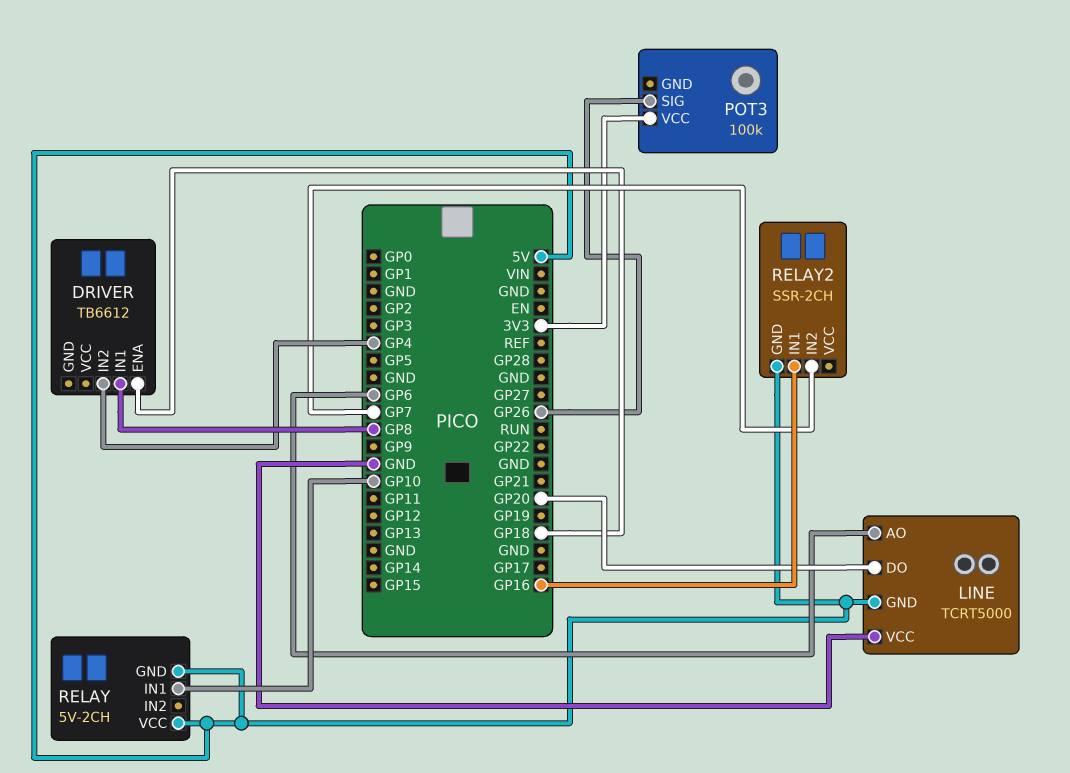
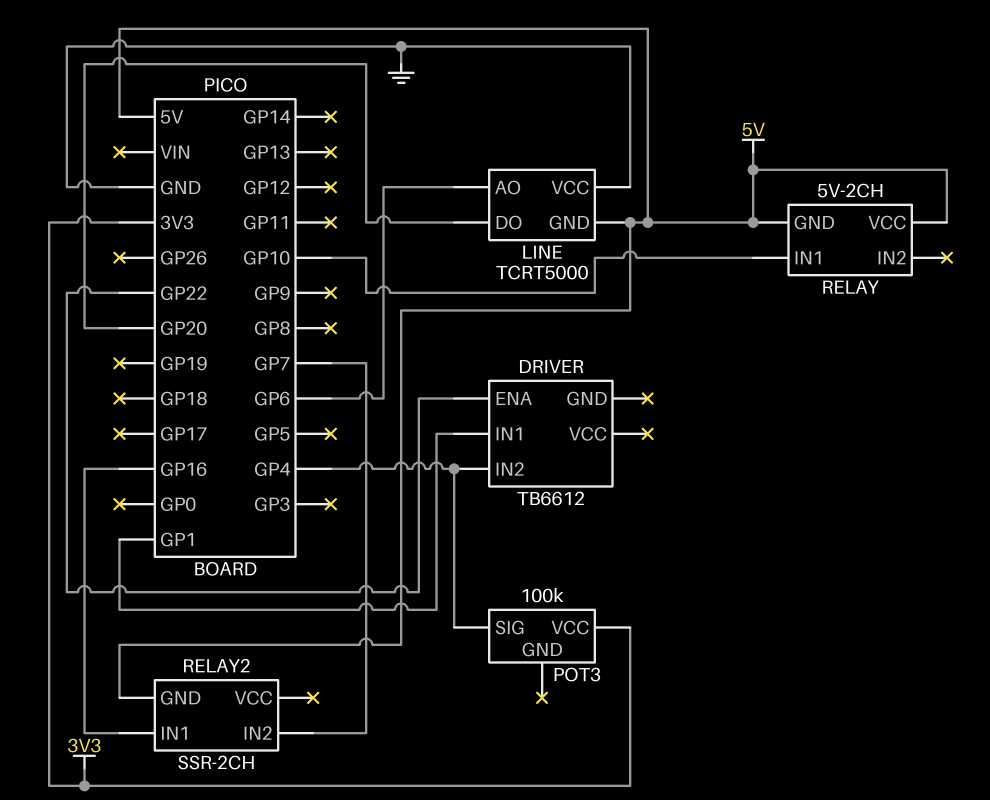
DRIVER pin ENA: GP18 -> GP22
DRIVER pin IN1: GP8 -> GP1
POT3 pin SIG: GP26 -> GP4

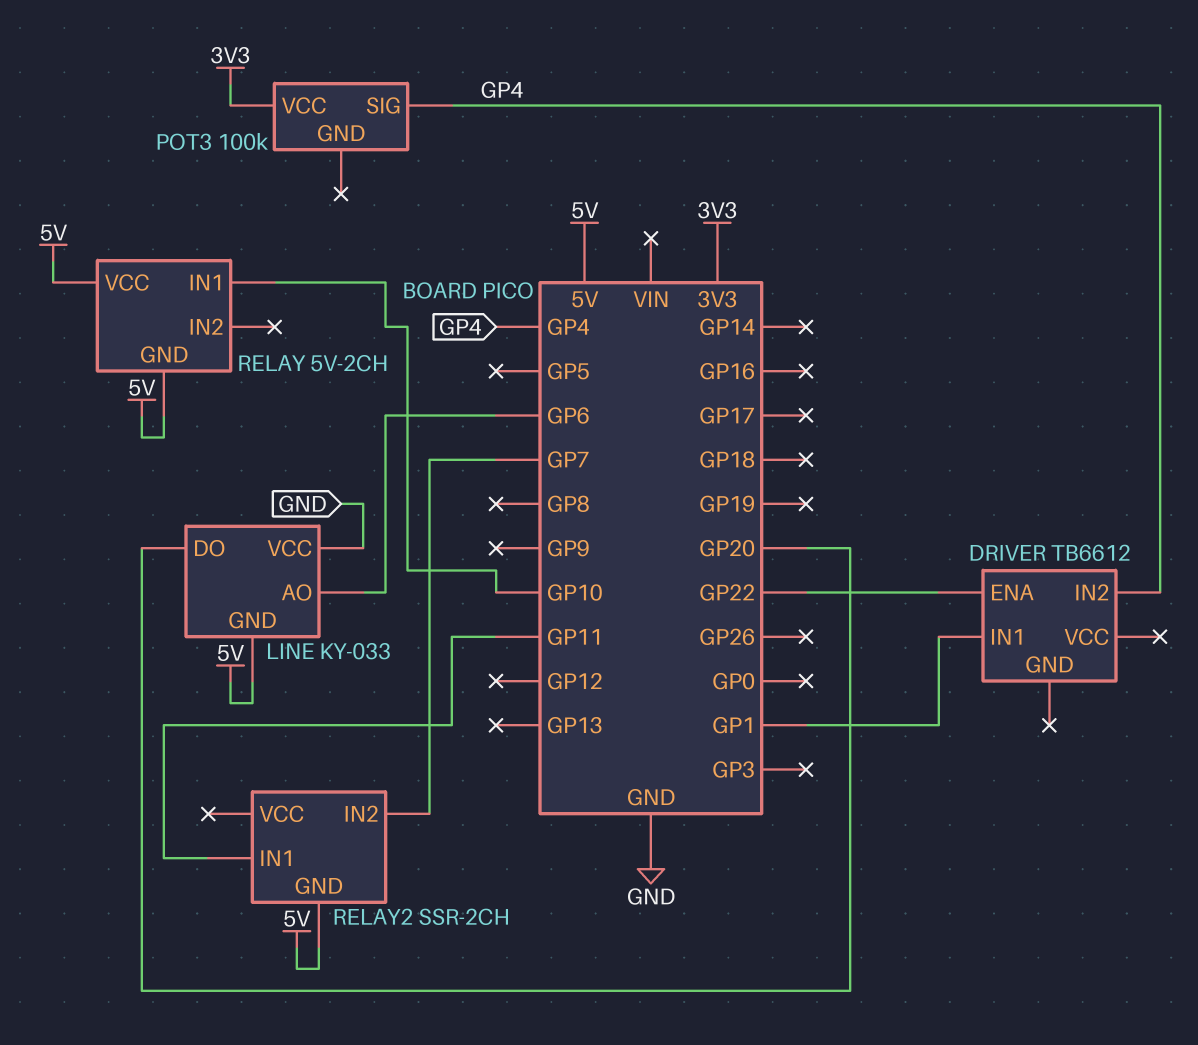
LINE: TCRT5000 -> KY-033
RELAY2 pin IN1: GP16 -> GP11

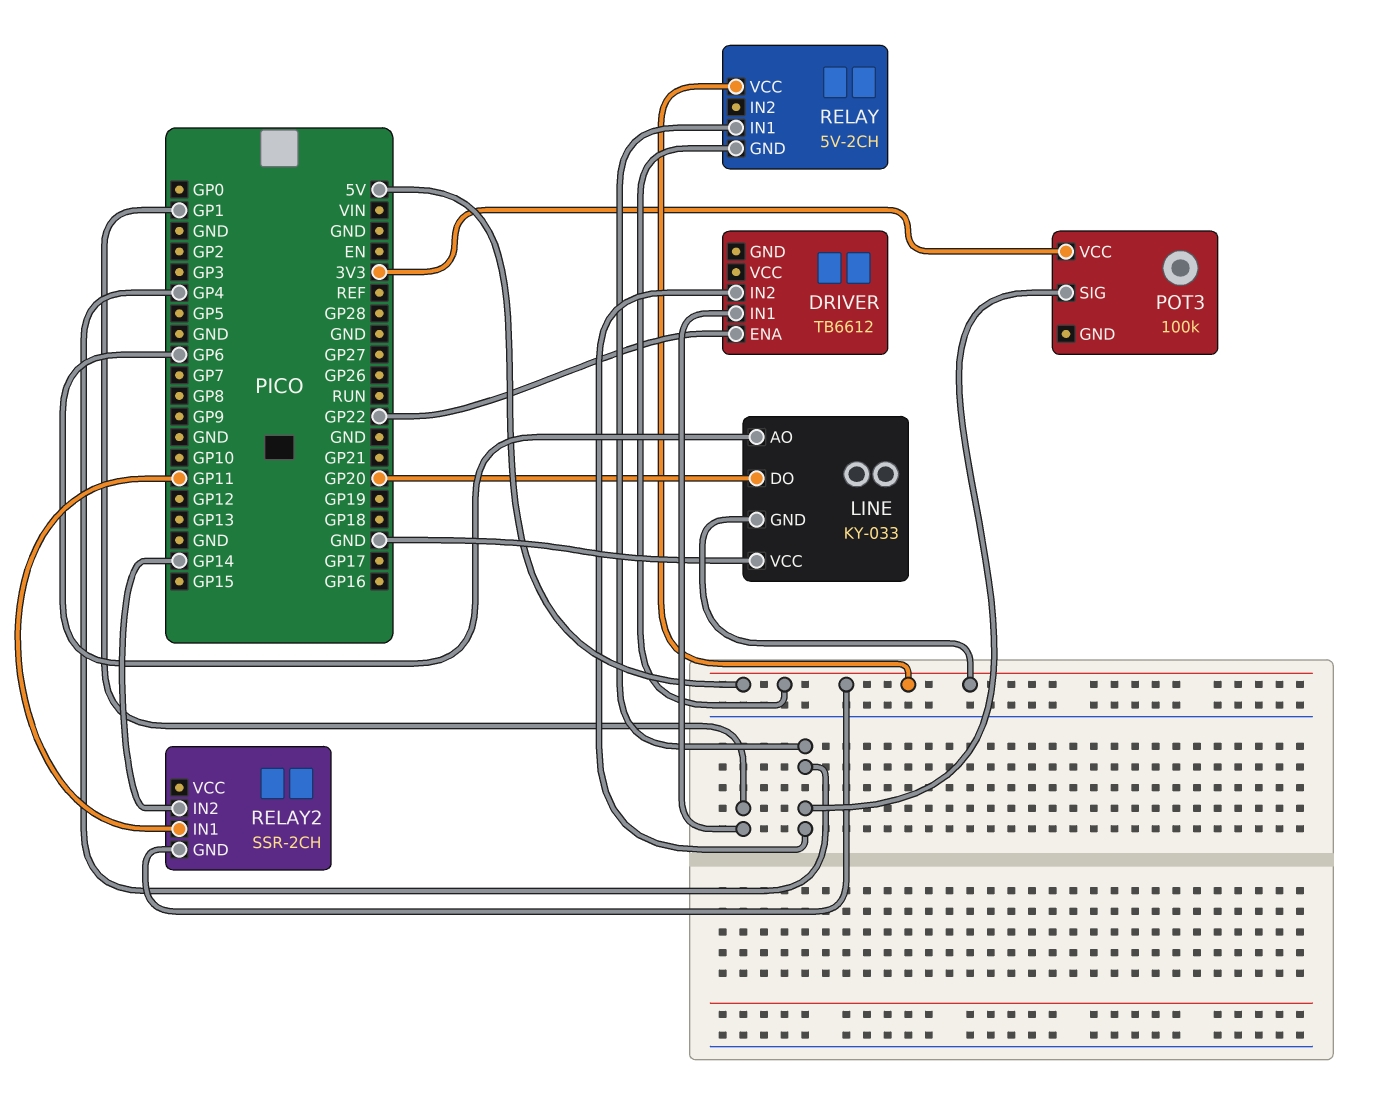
RELAY pin IN1: GP10 -> GP4
RELAY2 pin IN2: GP7 -> GP14

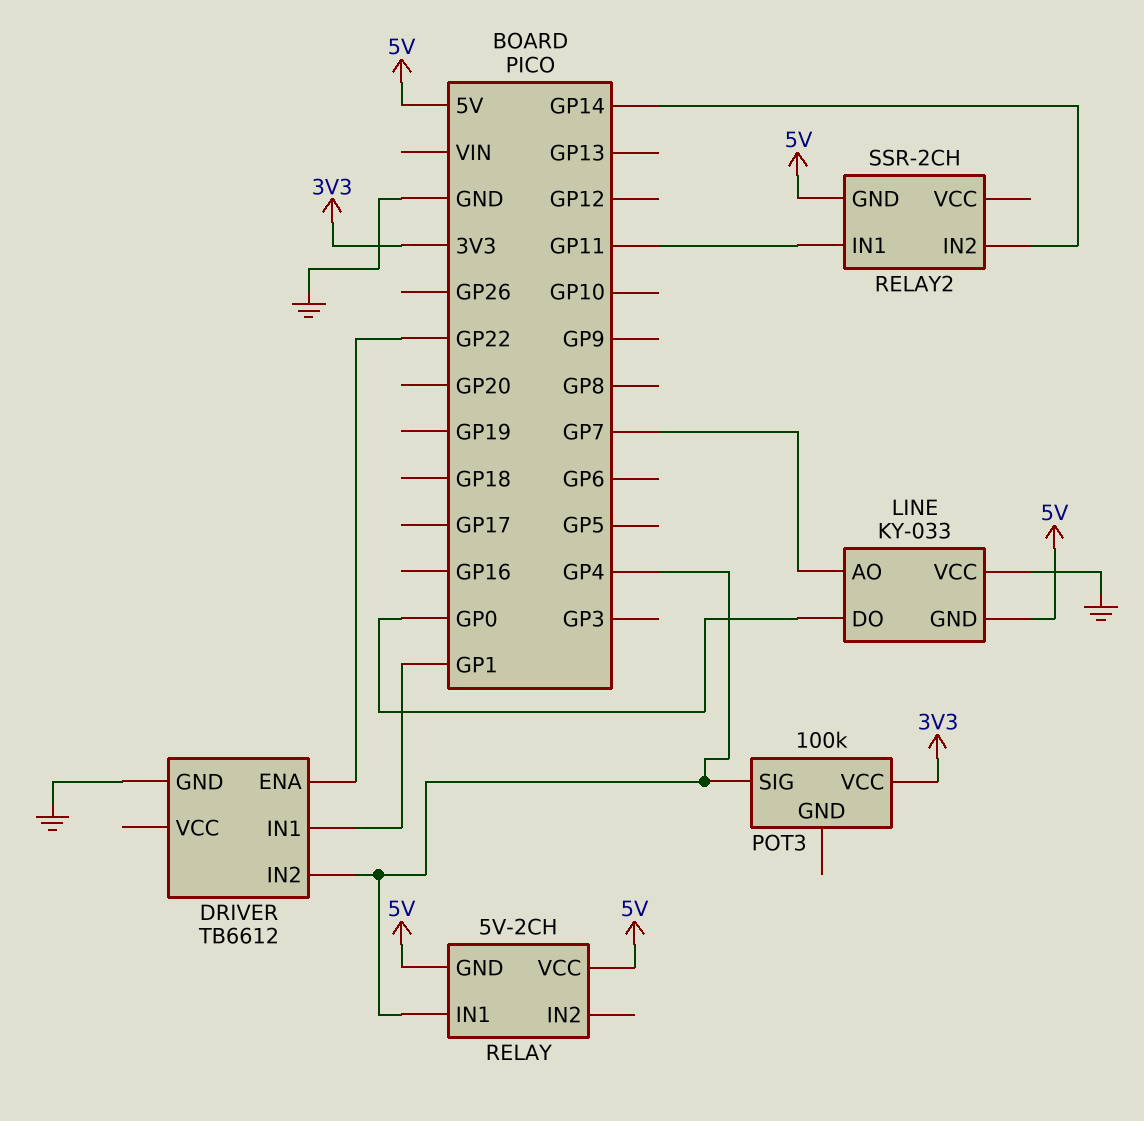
DRIVER pin GND: none -> GND
LINE pin AO: GP6 -> GP7
LINE pin DO: GP20 -> GP0

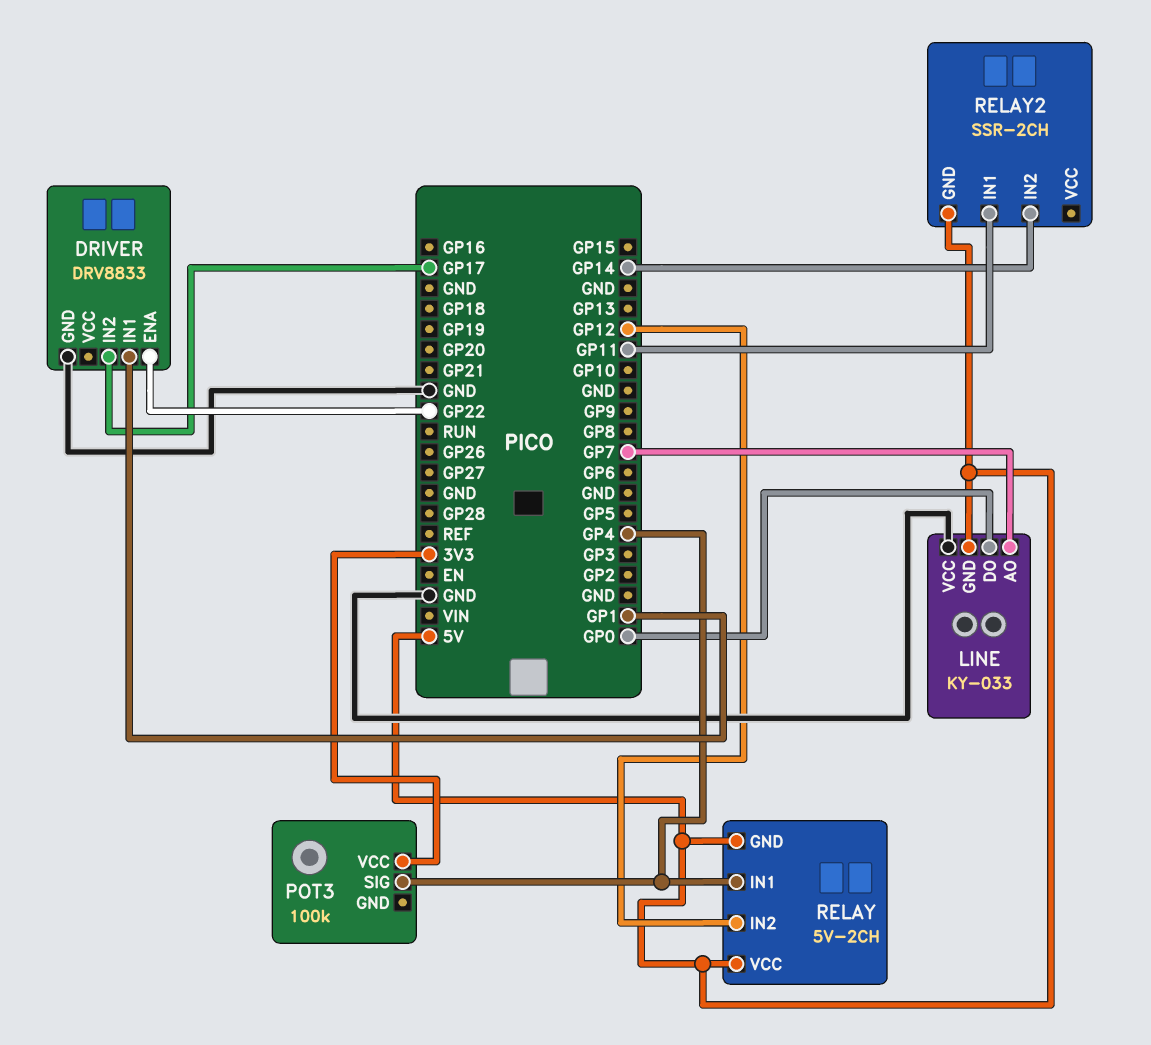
DRIVER: TB6612 -> DRV8833
DRIVER pin IN2: GP4 -> GP17
RELAY pin IN2: none -> GP12

